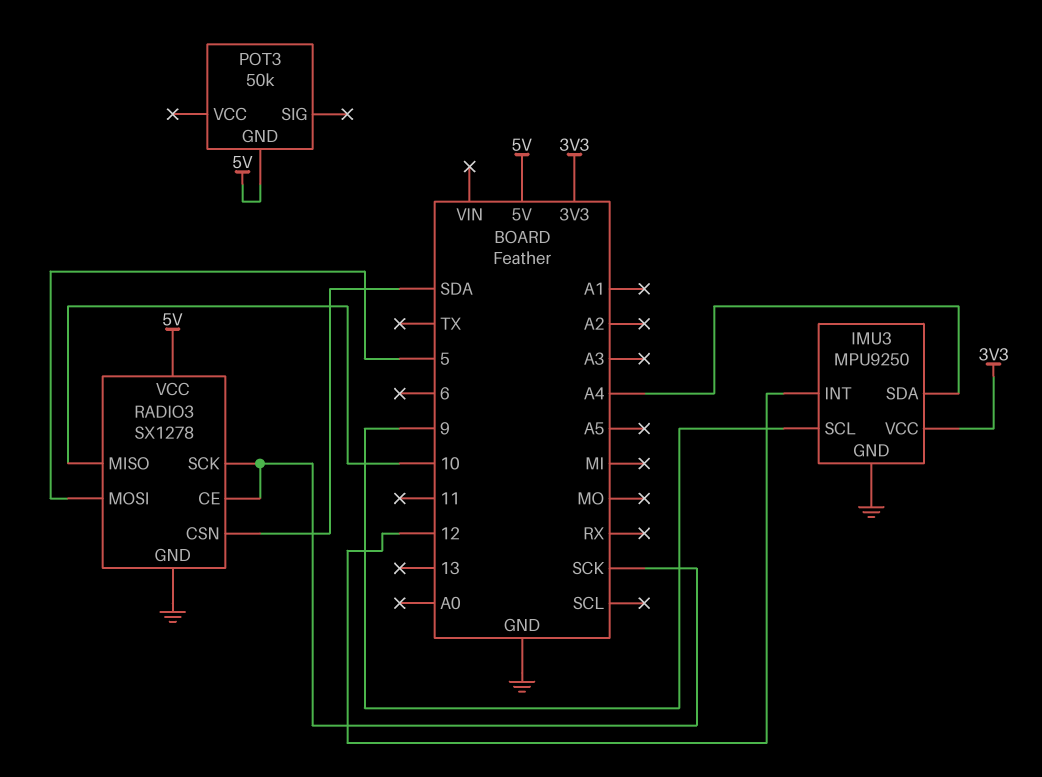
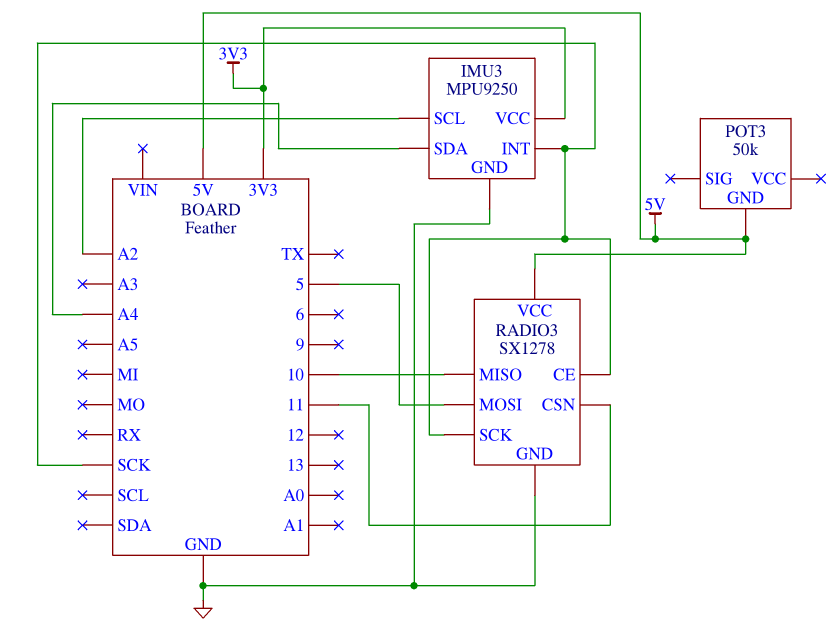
IMU3 pin INT: 12 -> SCK
IMU3 pin SCL: 9 -> A2
RADIO3 pin CSN: SDA -> 11

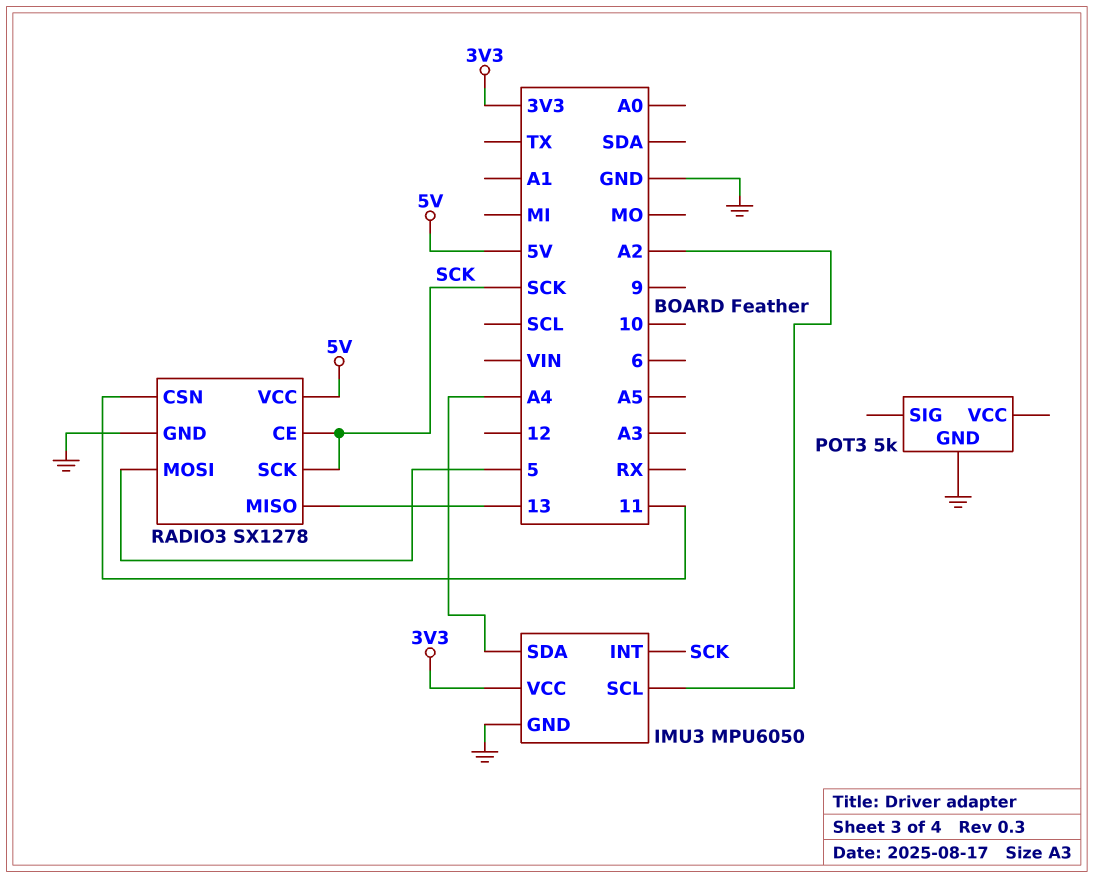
IMU3: MPU9250 -> MPU6050
POT3: 50k -> 5k
POT3 pin GND: 5V -> GND
RADIO3 pin MISO: 10 -> 13

